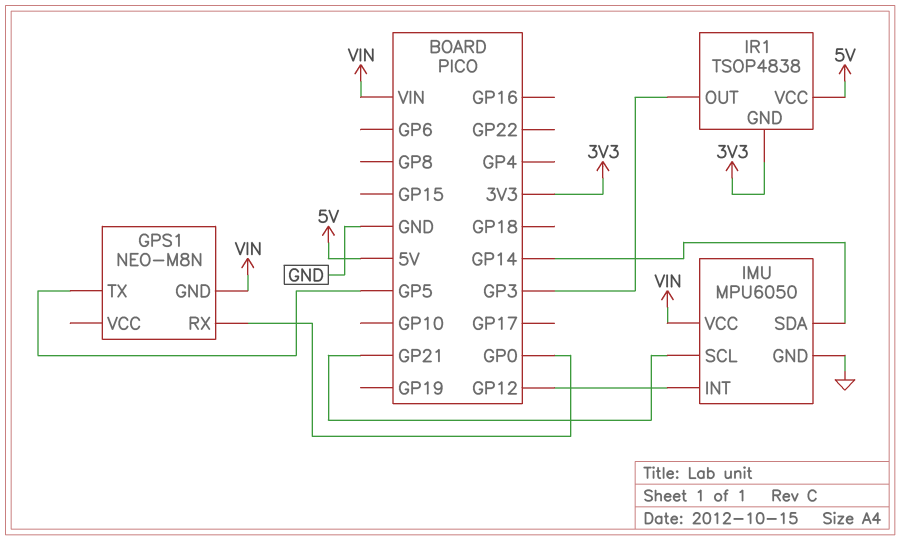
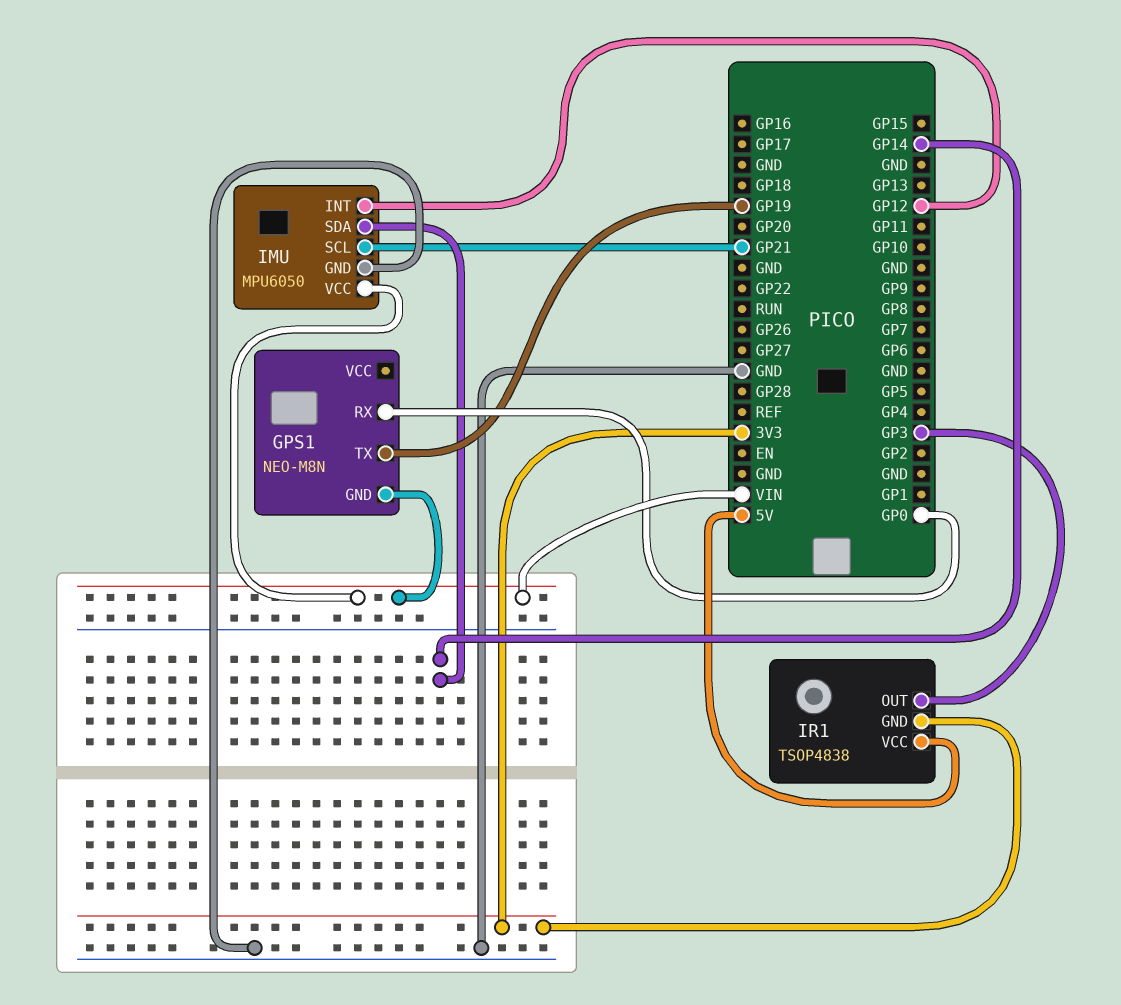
GPS1 pin TX: GP5 -> GP19

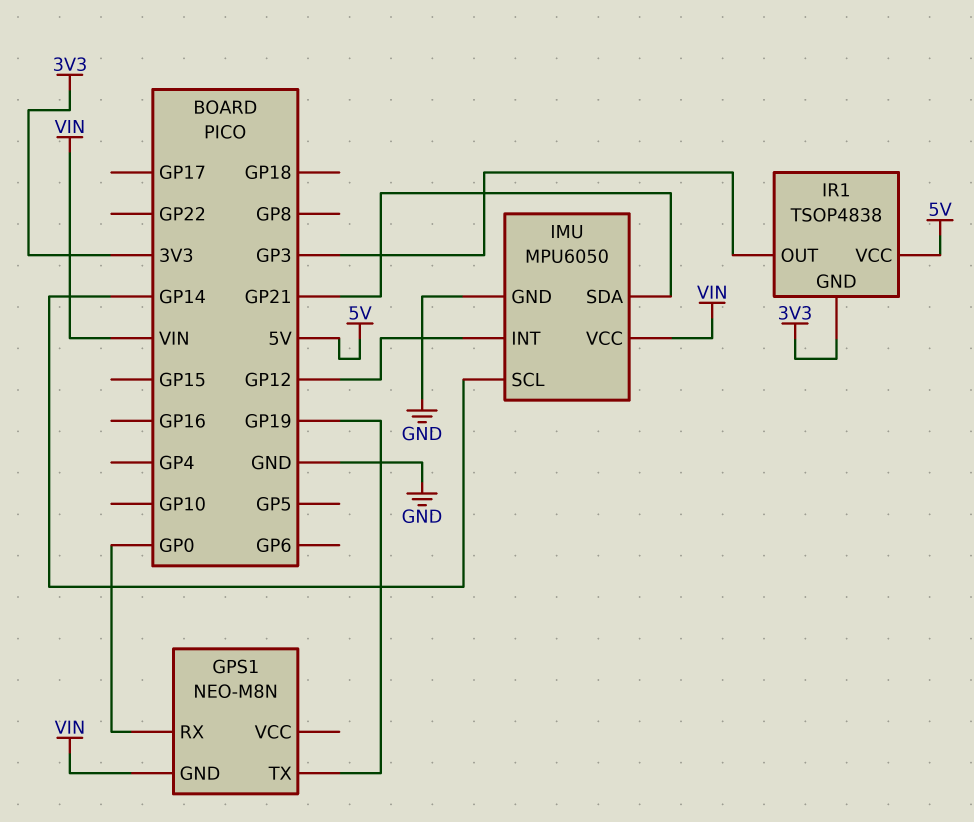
IMU pin SCL: GP21 -> GP14
IMU pin SDA: GP14 -> GP21

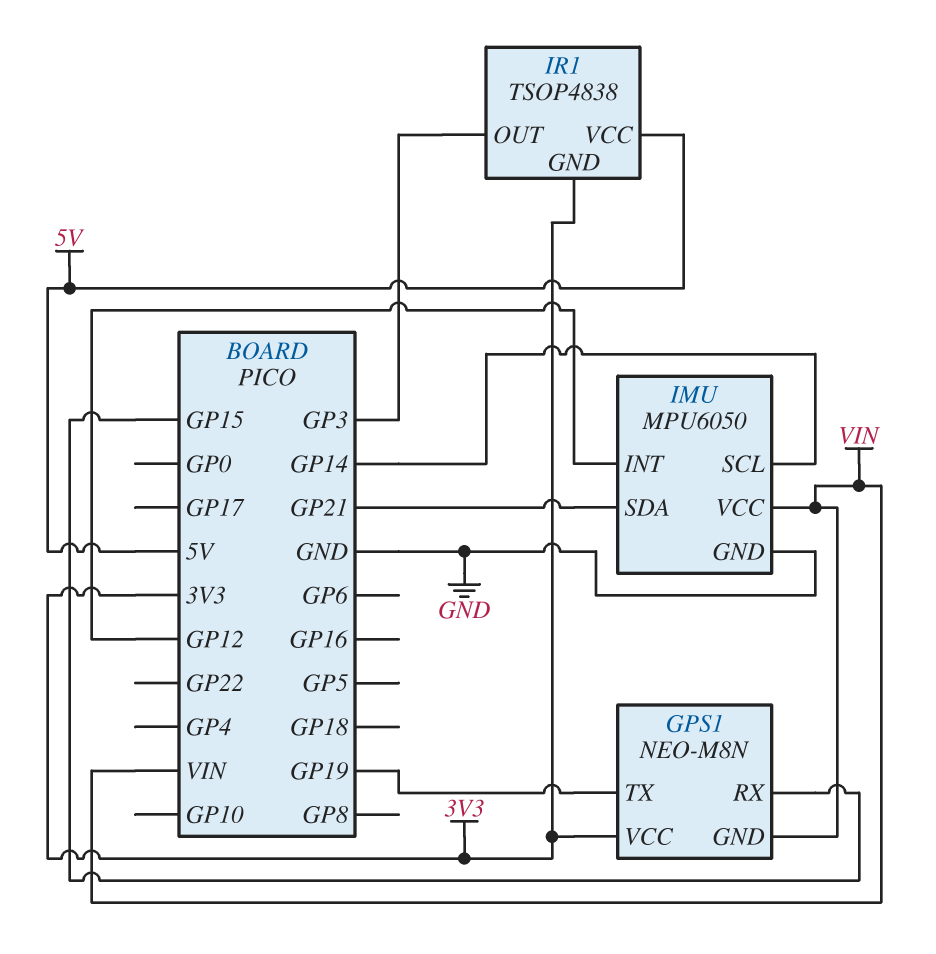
GPS1 pin RX: GP0 -> GP15
GPS1 pin VCC: none -> 3V3

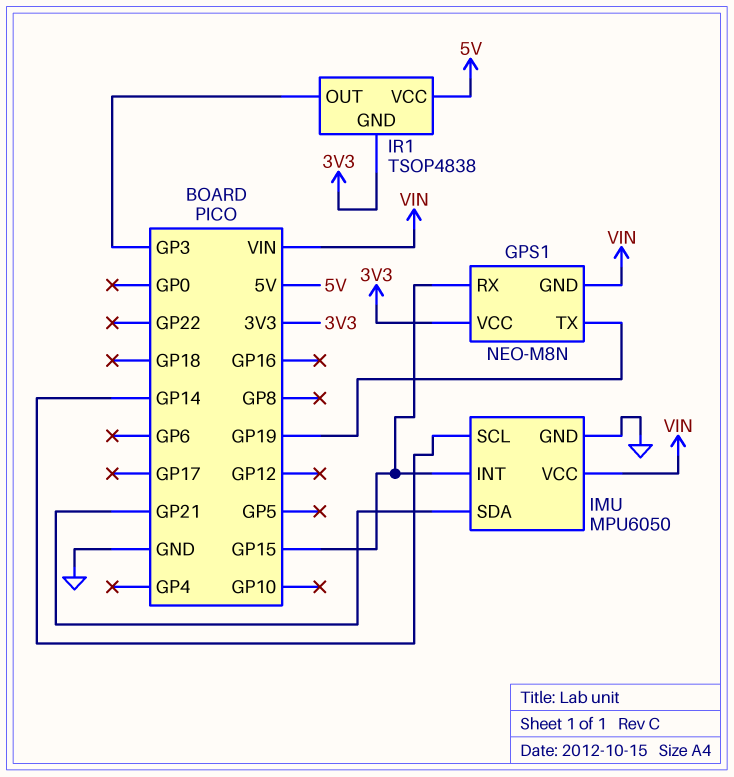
IMU pin INT: GP12 -> GP15

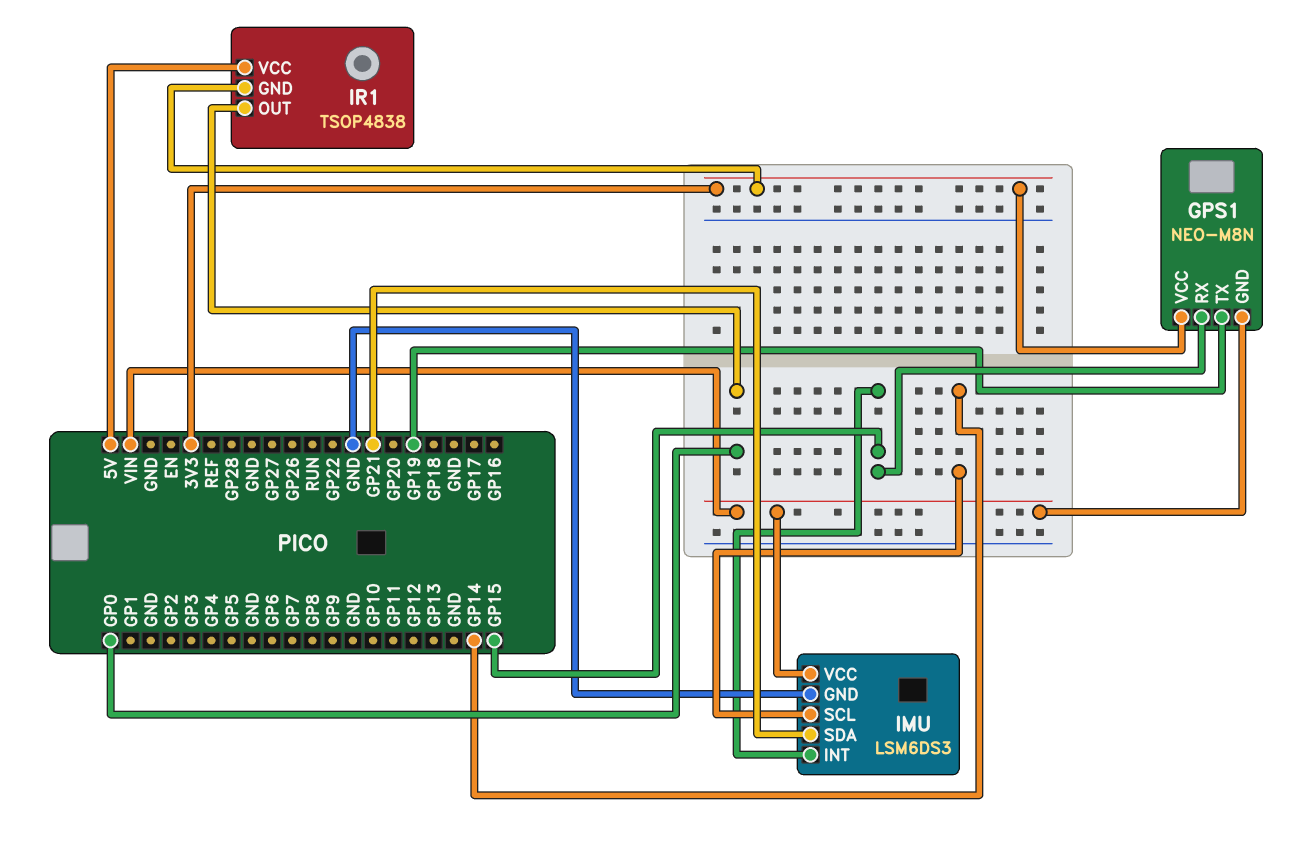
IMU: MPU6050 -> LSM6DS3
IR1 pin OUT: GP3 -> GP0

